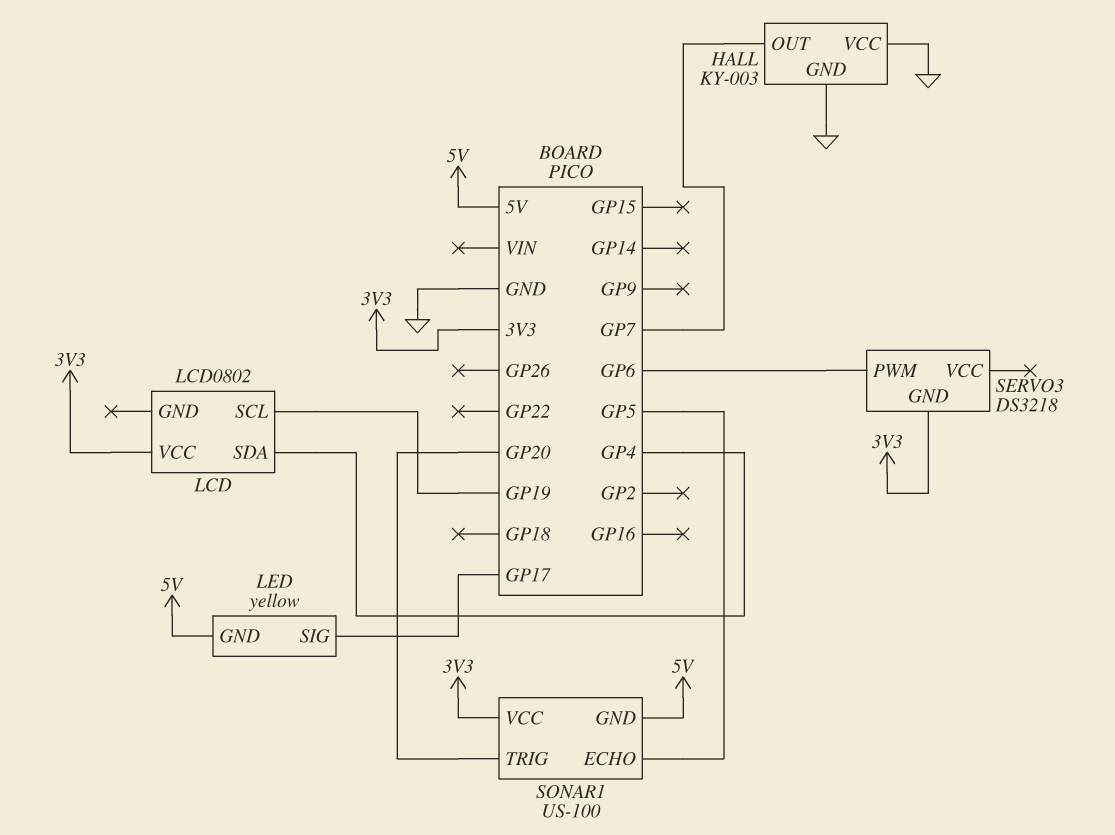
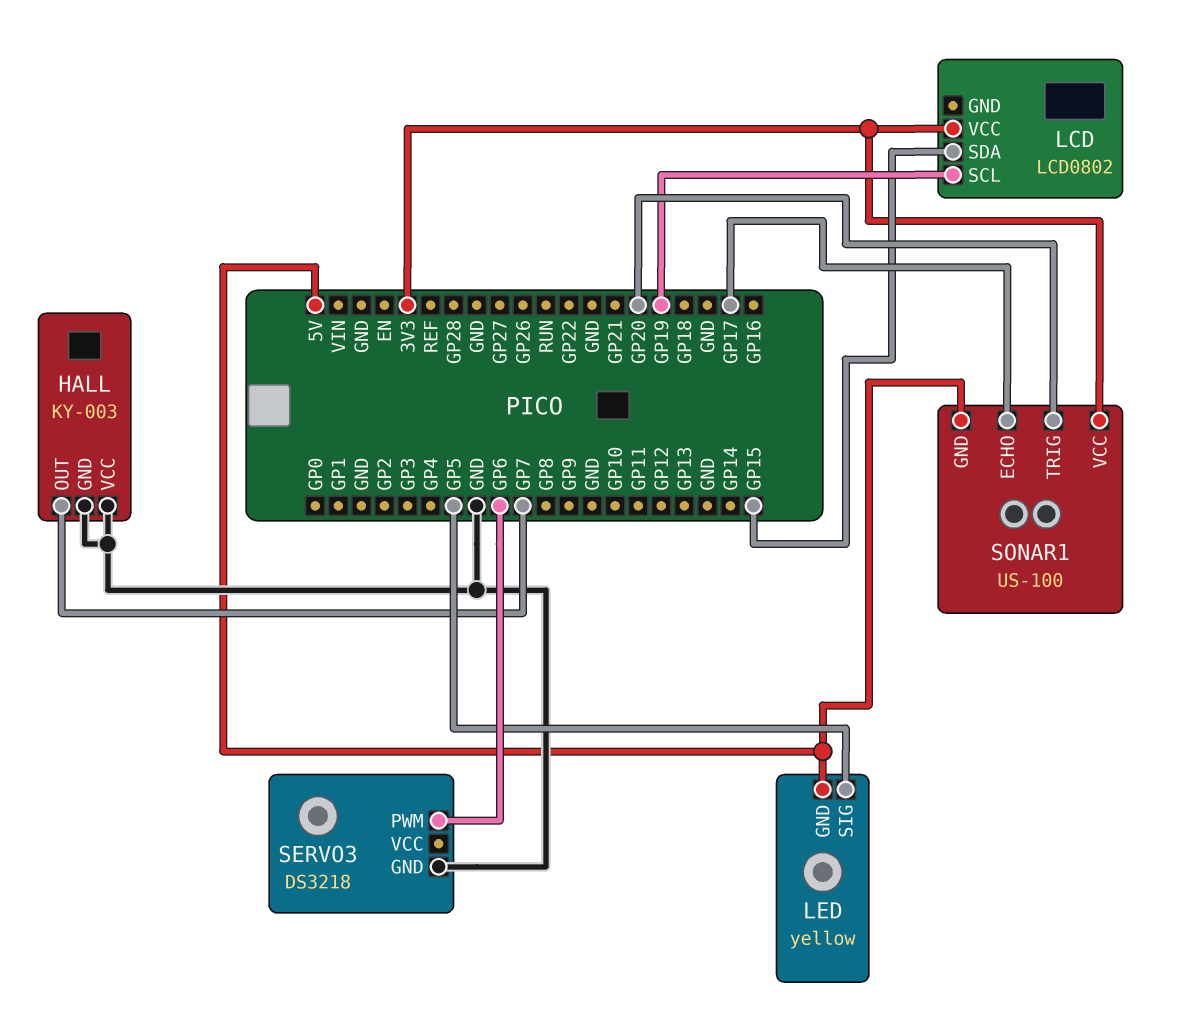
LCD pin SDA: GP4 -> GP15
LED pin SIG: GP17 -> GP5
SERVO3 pin GND: 3V3 -> GND
SONAR1 pin ECHO: GP5 -> GP17

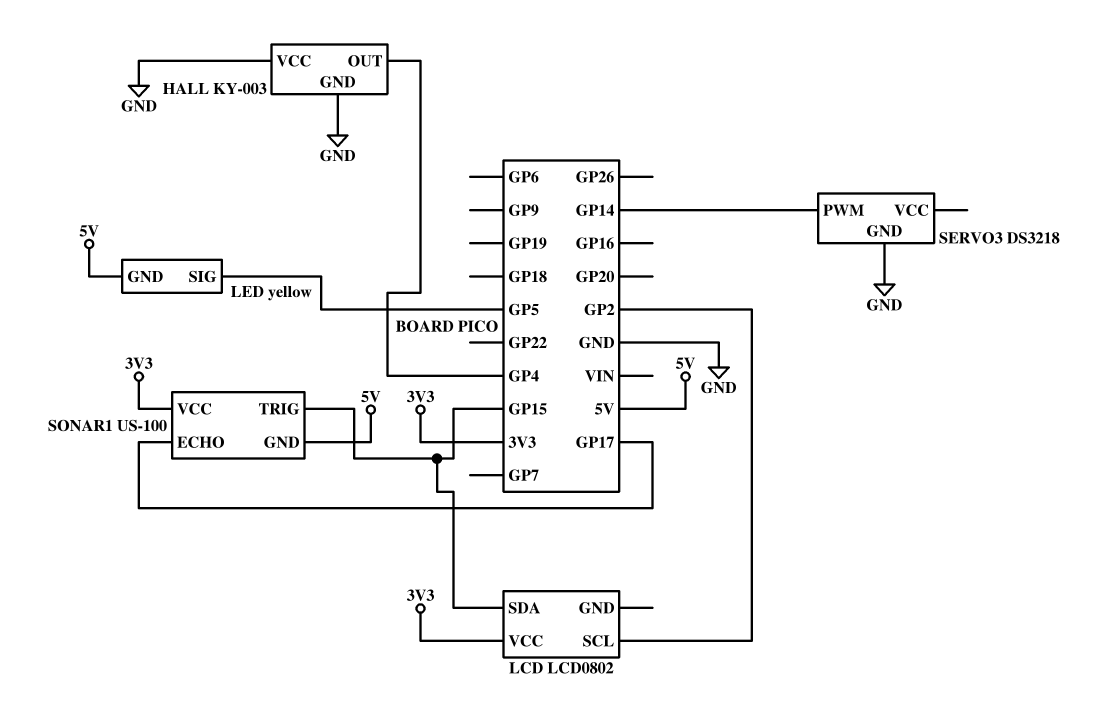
HALL pin OUT: GP7 -> GP4
LCD pin SCL: GP19 -> GP2
SERVO3 pin PWM: GP6 -> GP14
SONAR1 pin TRIG: GP20 -> GP15

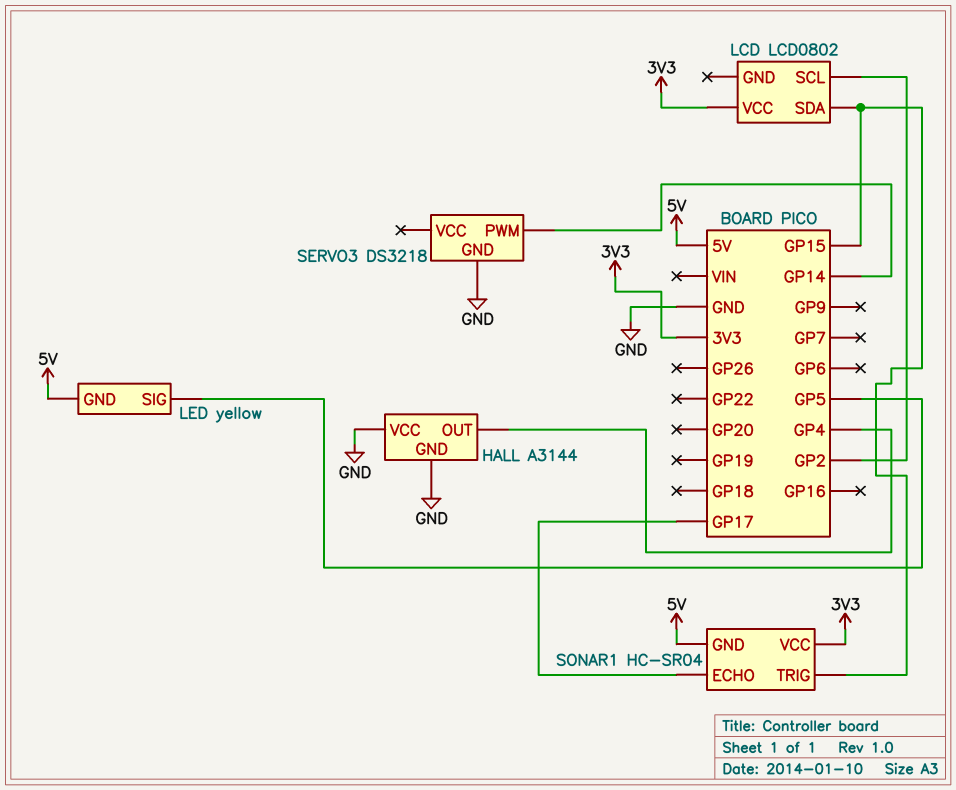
HALL: KY-003 -> A3144
SONAR1: US-100 -> HC-SR04

